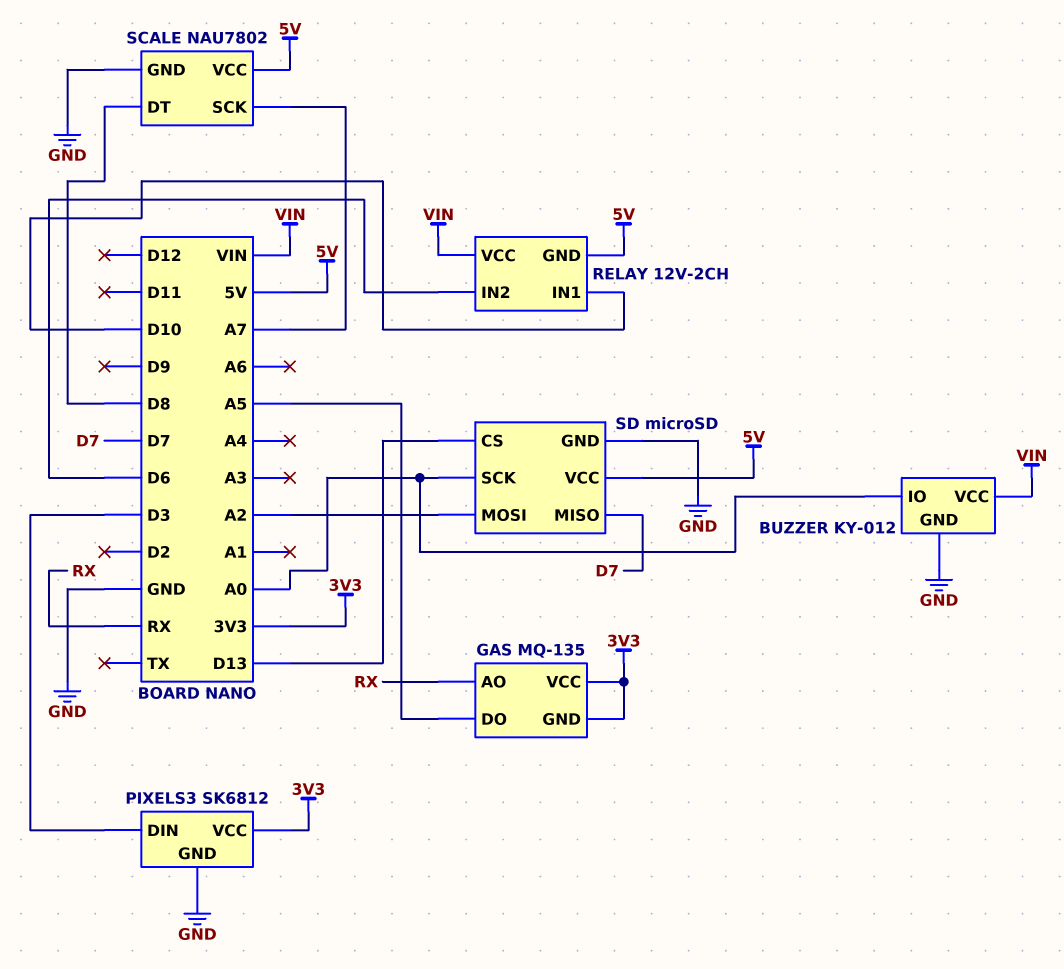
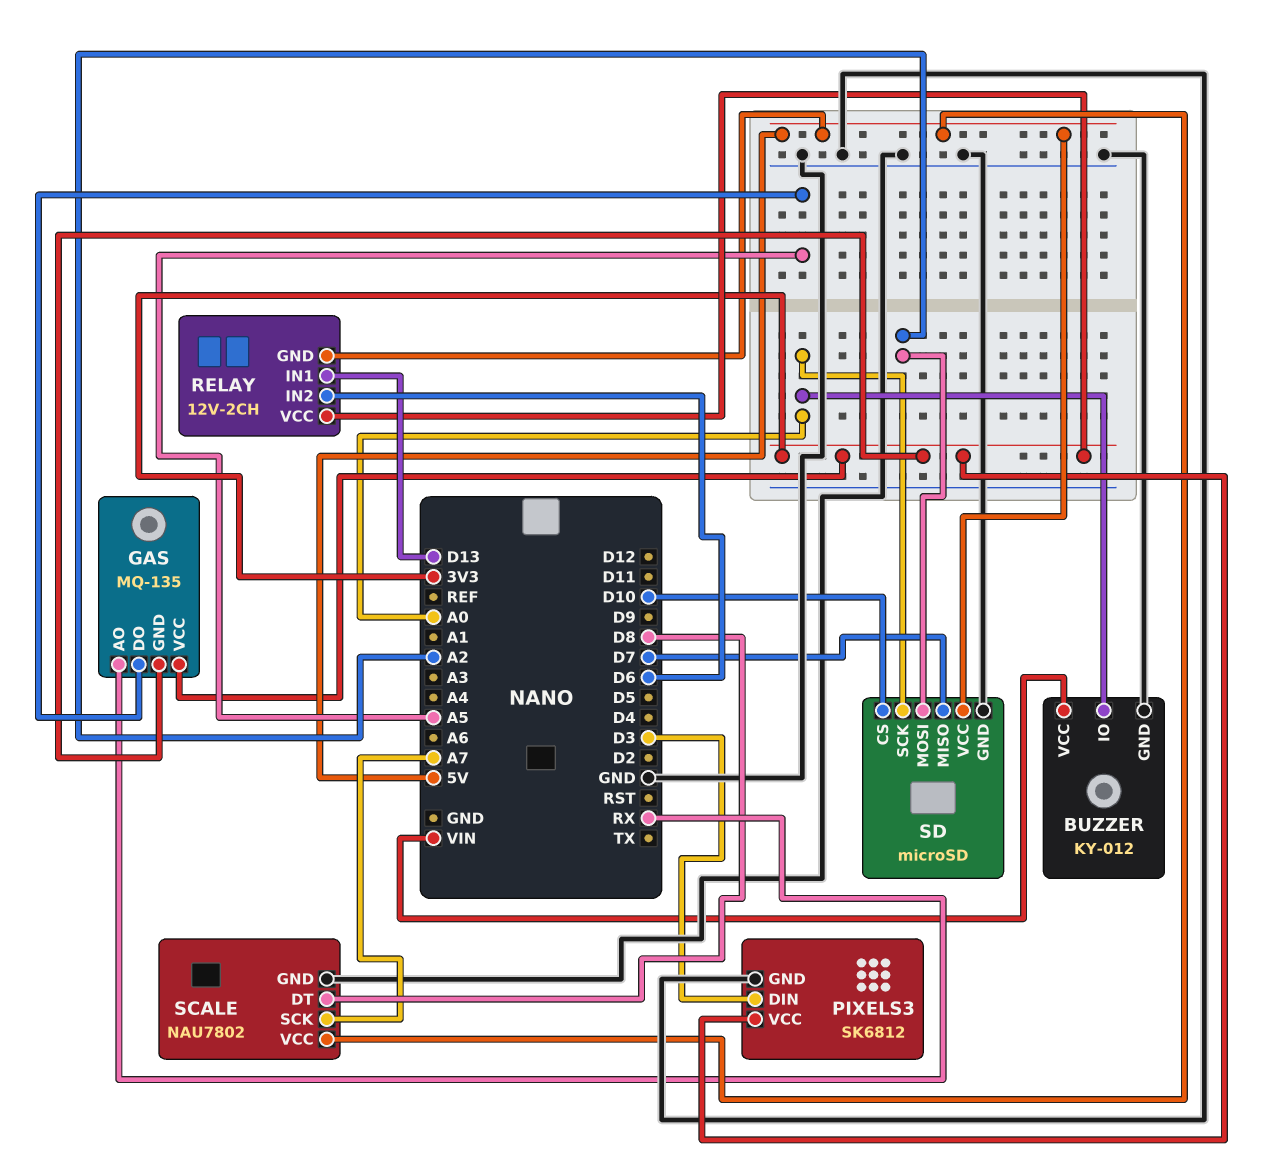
RELAY pin IN1: D10 -> D13
RELAY pin VCC: VIN -> 3V3
SD pin CS: D13 -> D10

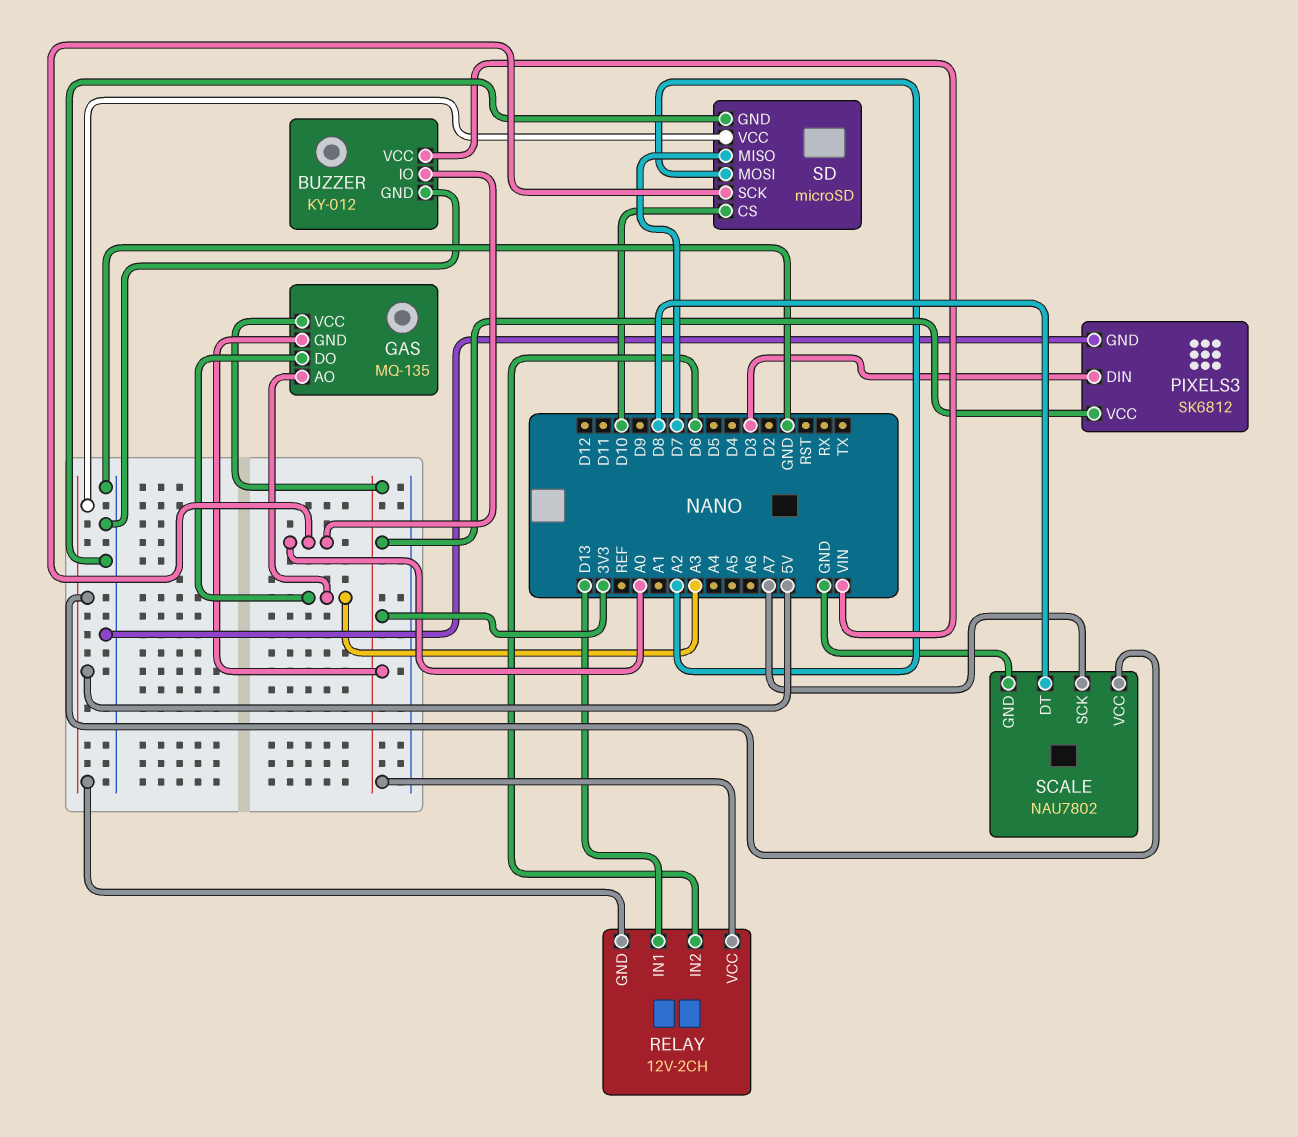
GAS pin AO: RX -> A3
GAS pin DO: A5 -> A3

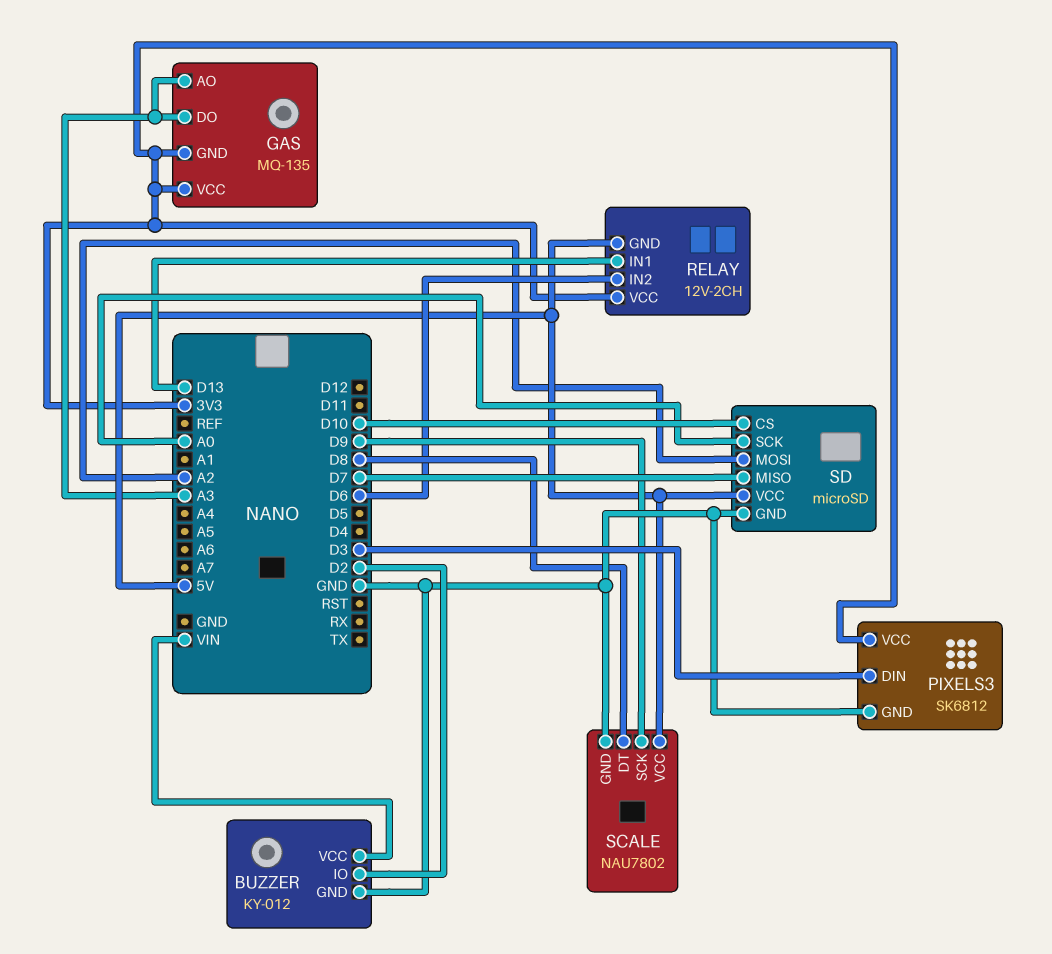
BUZZER pin IO: A0 -> D2
SCALE pin SCK: A7 -> D9

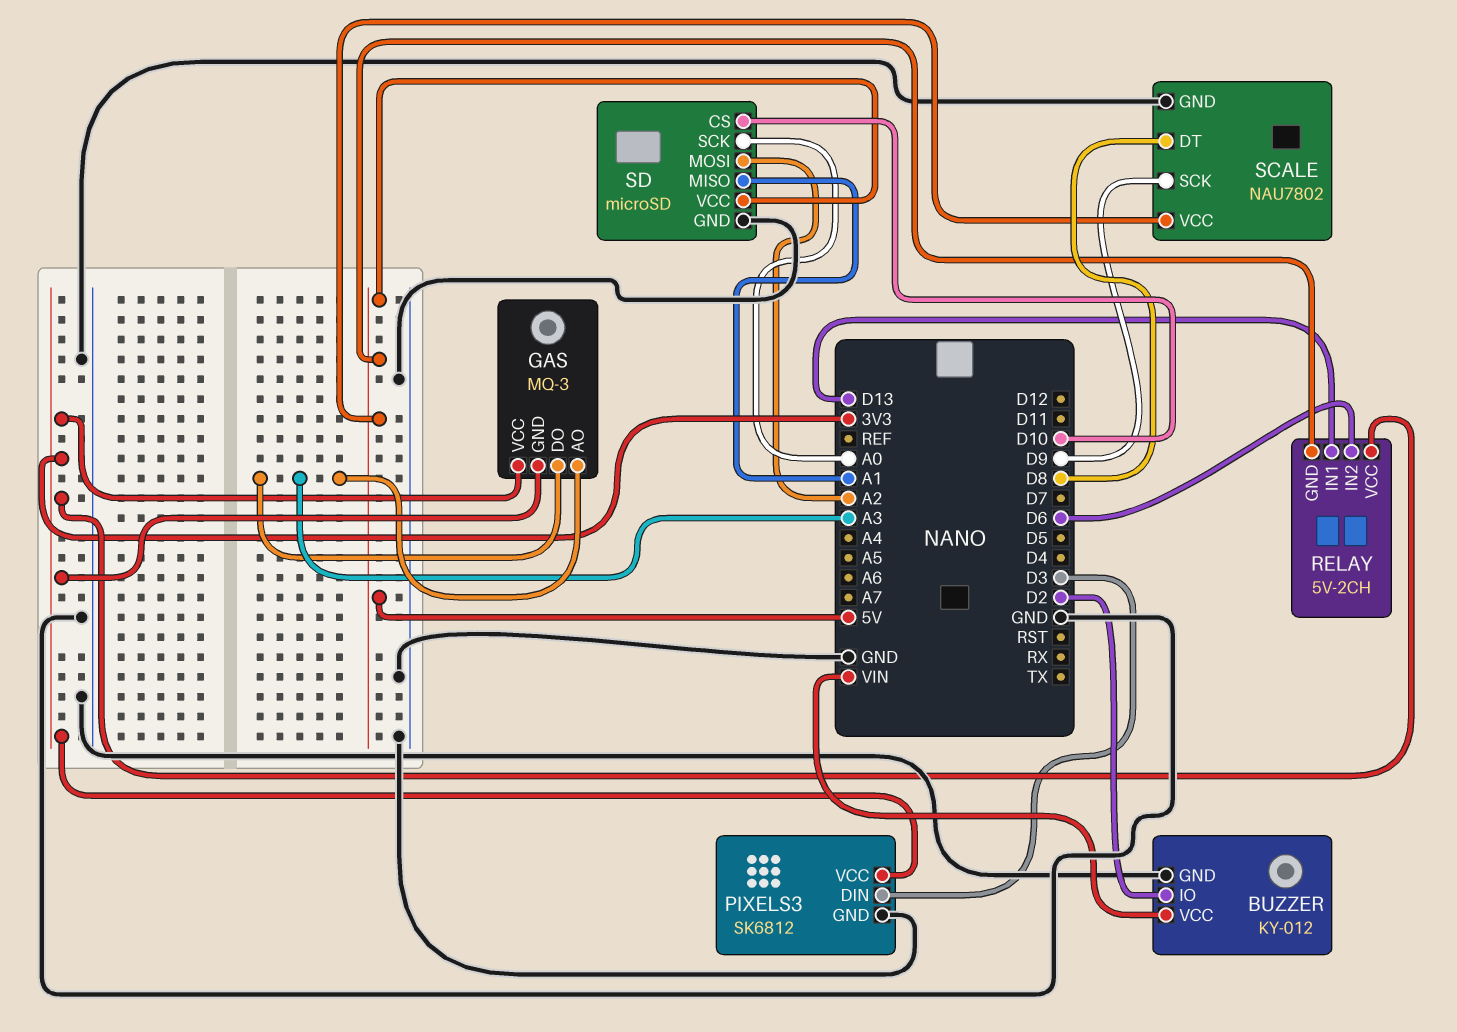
GAS: MQ-135 -> MQ-3
RELAY: 12V-2CH -> 5V-2CH
SD pin MISO: D7 -> A1

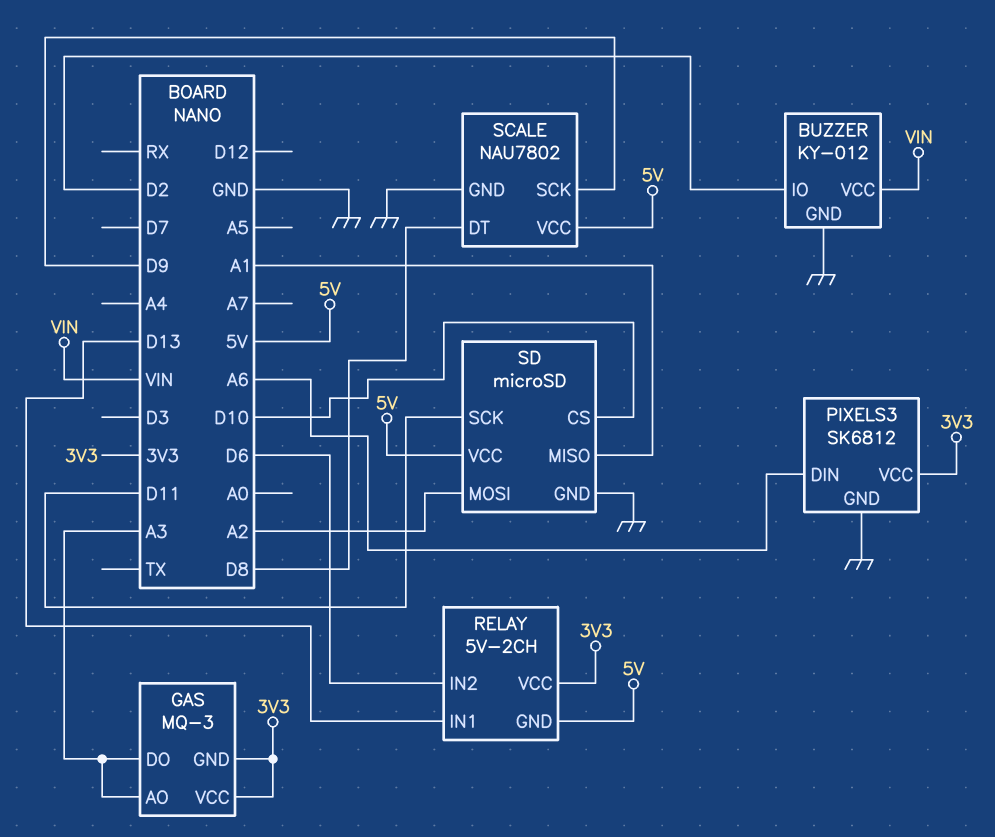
PIXELS3 pin DIN: D3 -> A6
SD pin SCK: A0 -> D11

